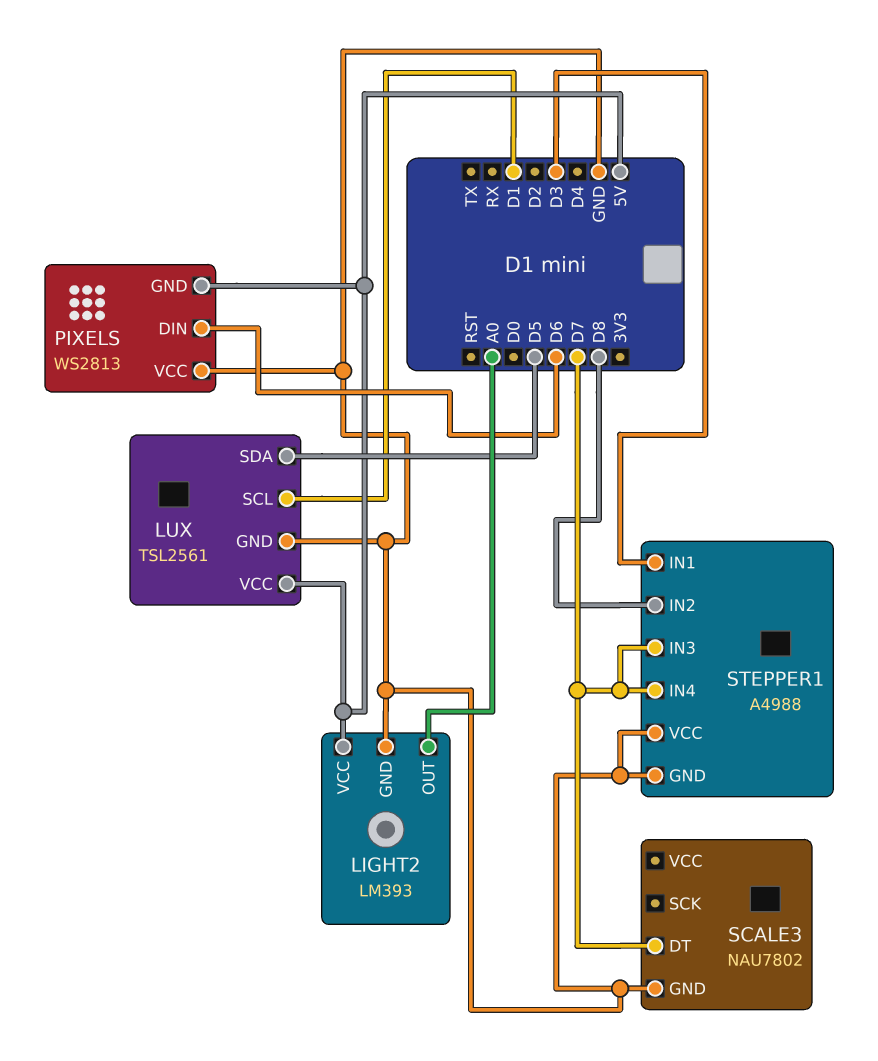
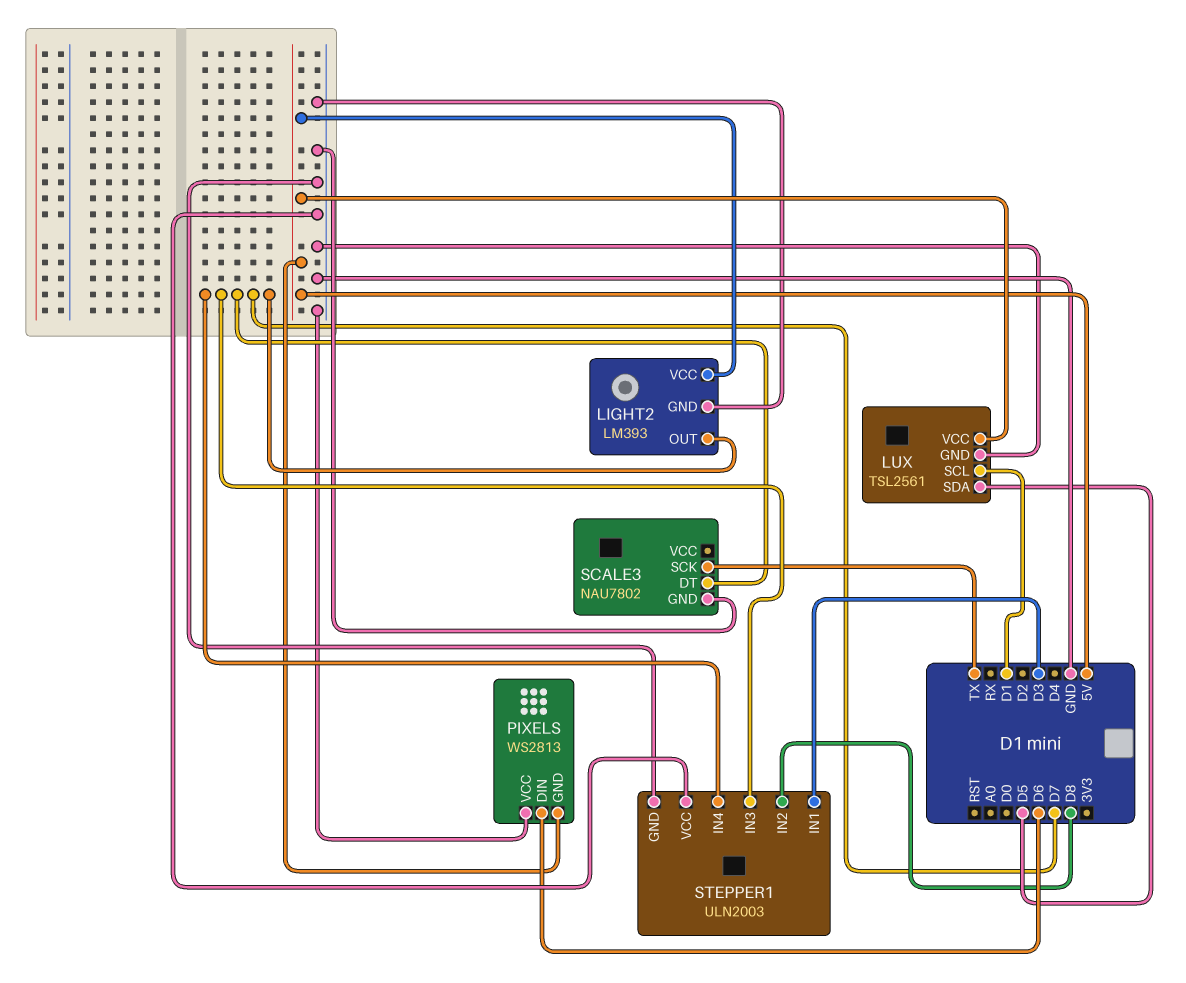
LIGHT2 pin OUT: A0 -> D7
SCALE3 pin SCK: none -> TX
STEPPER1: A4988 -> ULN2003

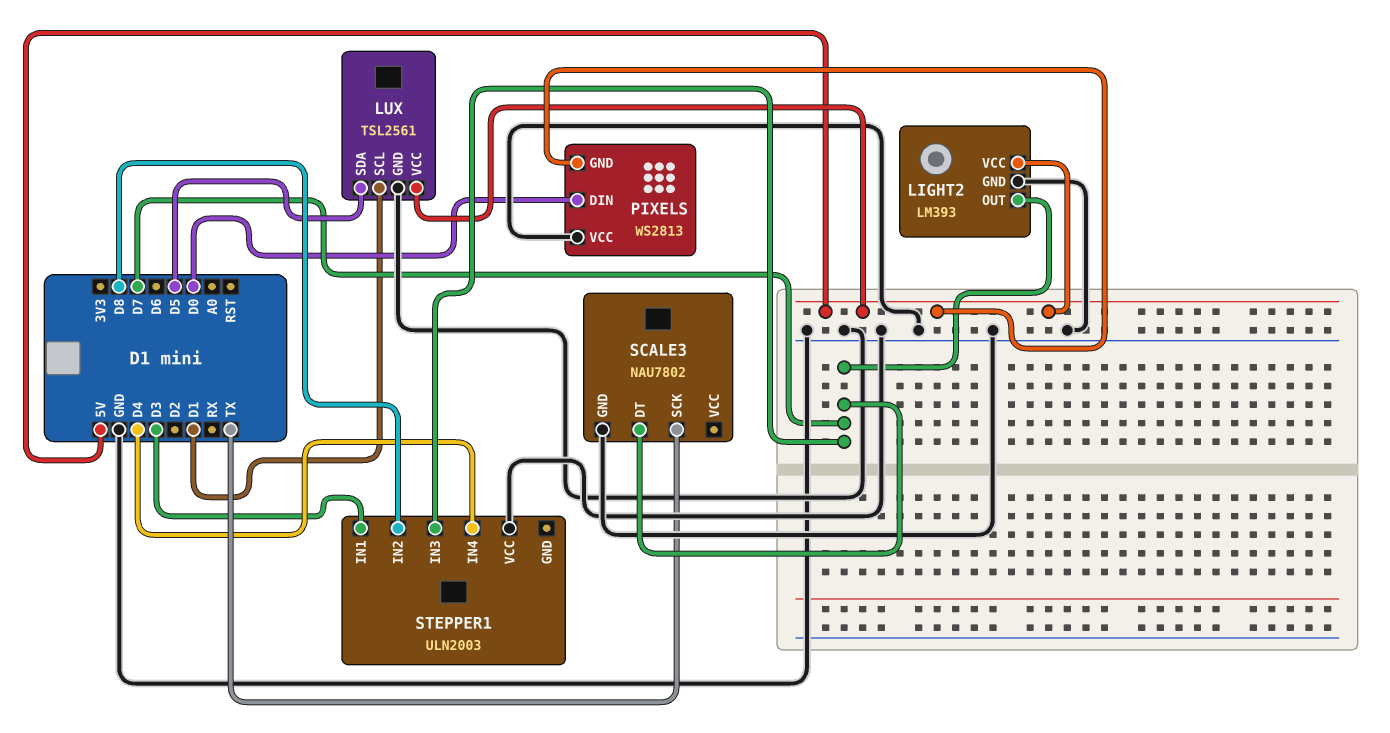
PIXELS pin DIN: D6 -> D0
STEPPER1 pin GND: GND -> none
STEPPER1 pin IN4: D7 -> D4

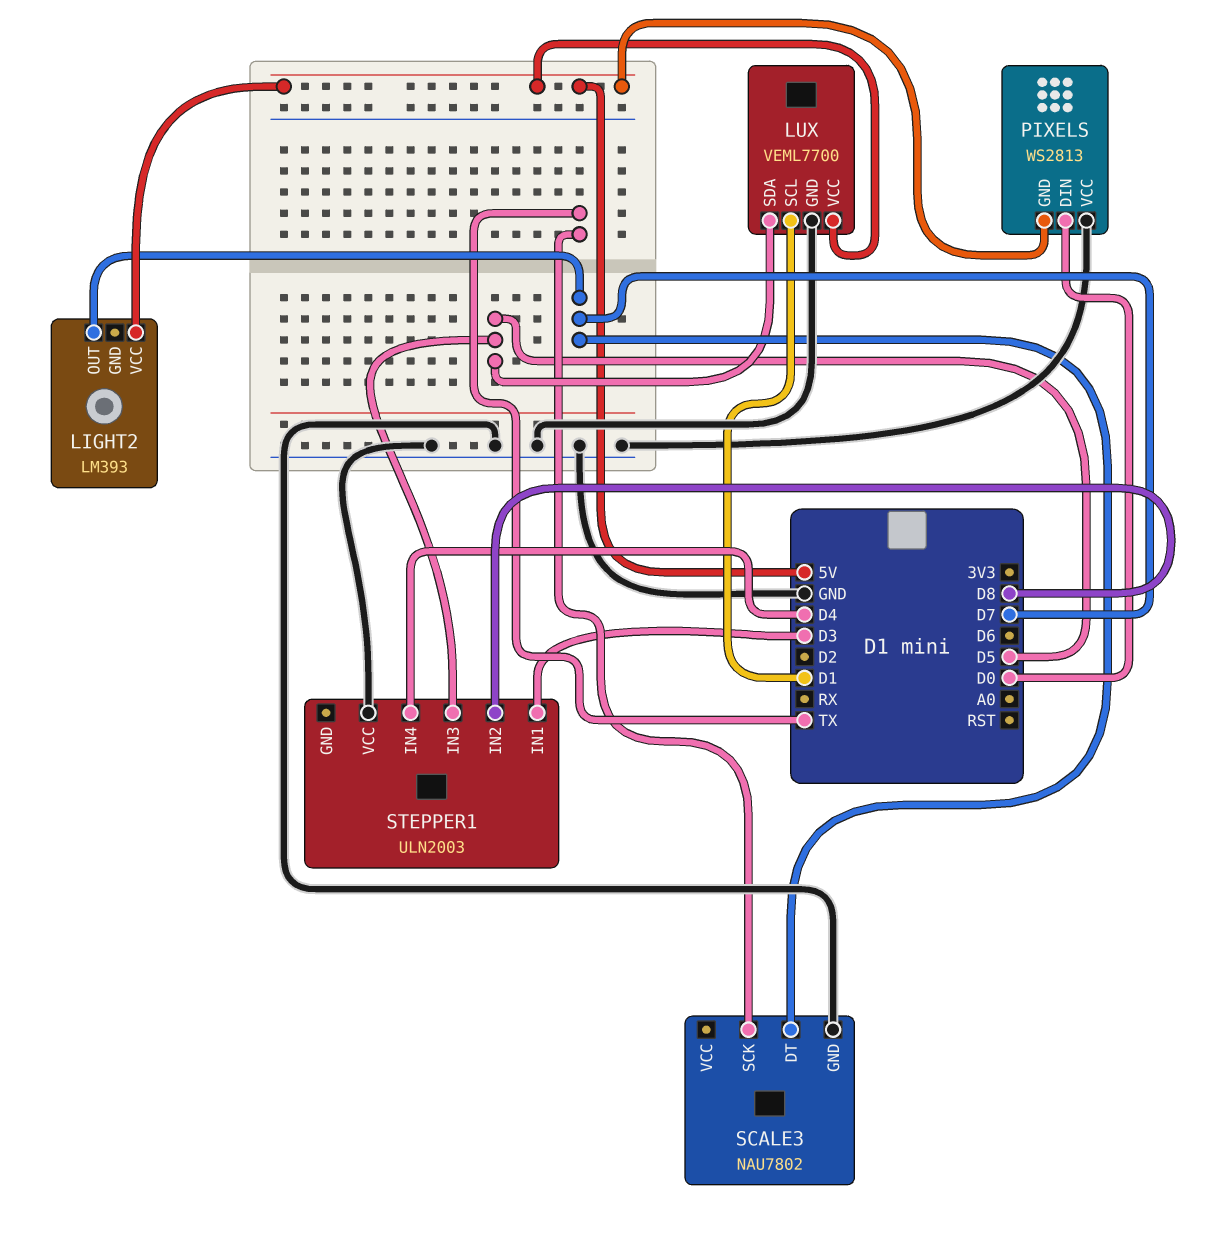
LIGHT2 pin GND: GND -> none
LUX: TSL2561 -> VEML7700
STEPPER1 pin IN3: D7 -> D5

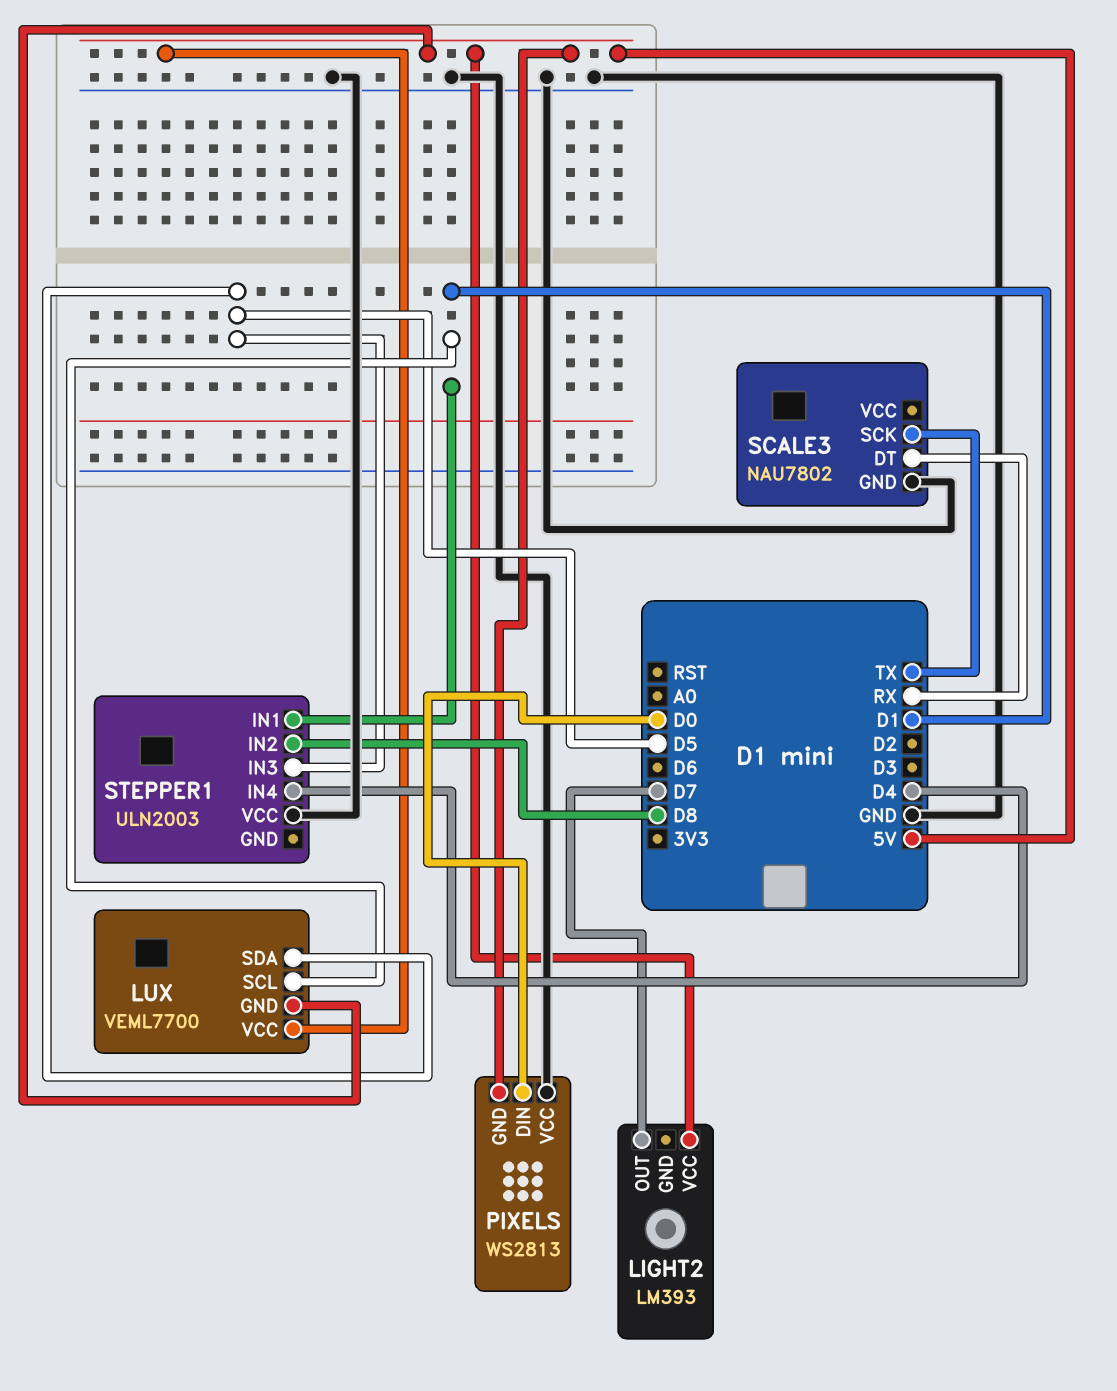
LUX pin GND: GND -> 5V
SCALE3 pin DT: D7 -> RX
STEPPER1 pin IN1: D3 -> D1

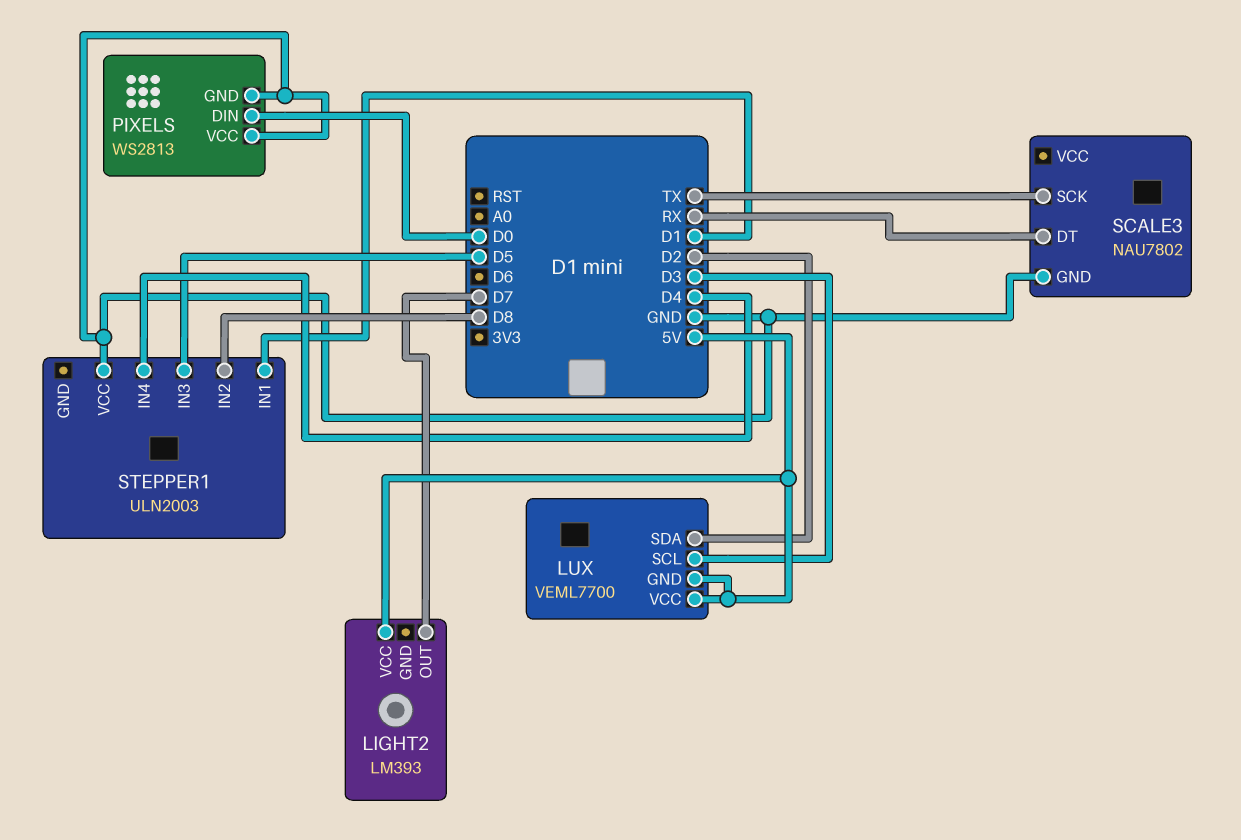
LUX pin SCL: D1 -> D3
LUX pin SDA: D5 -> D2
PIXELS pin GND: 5V -> GND

